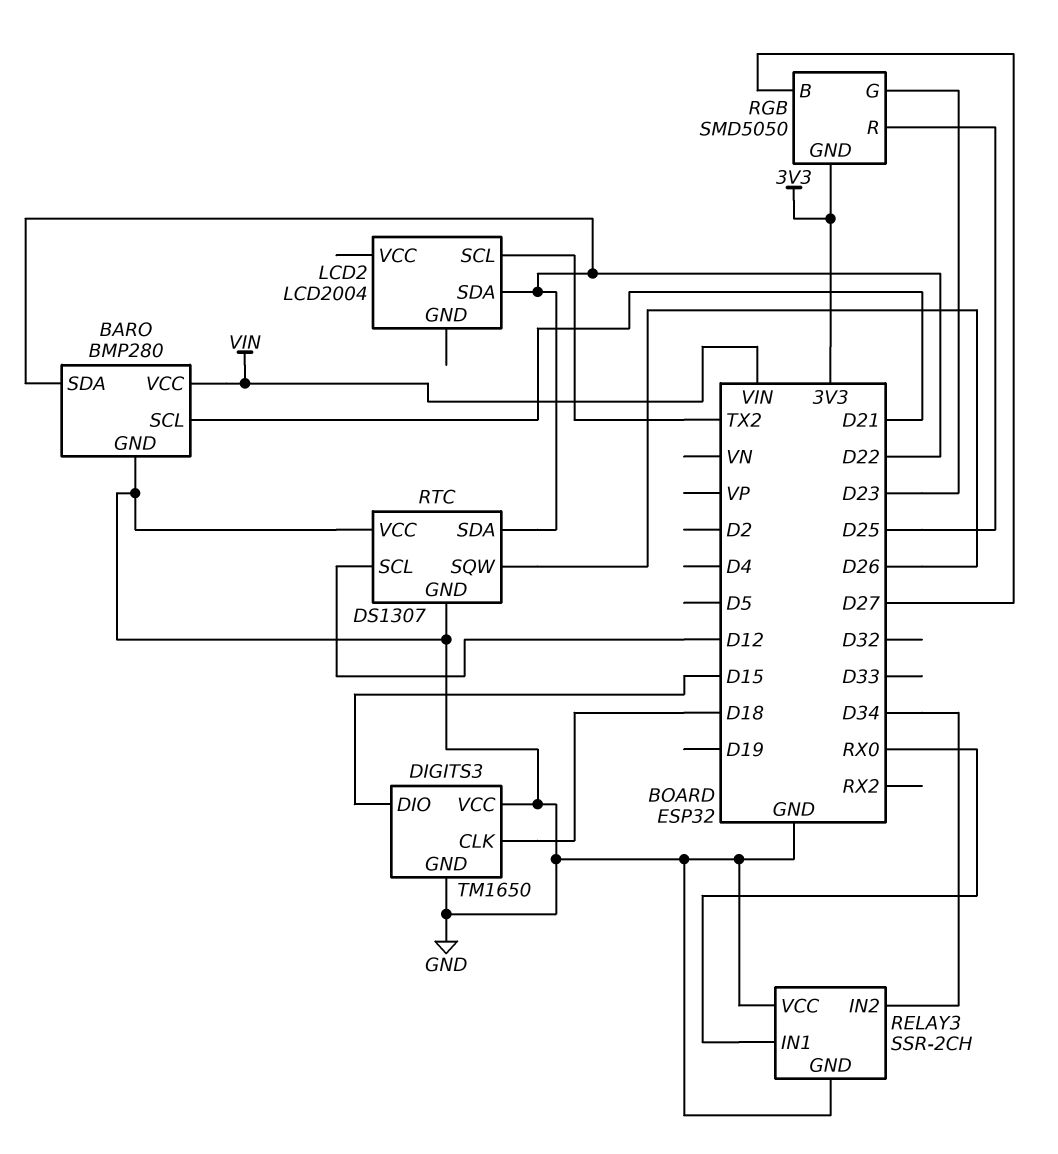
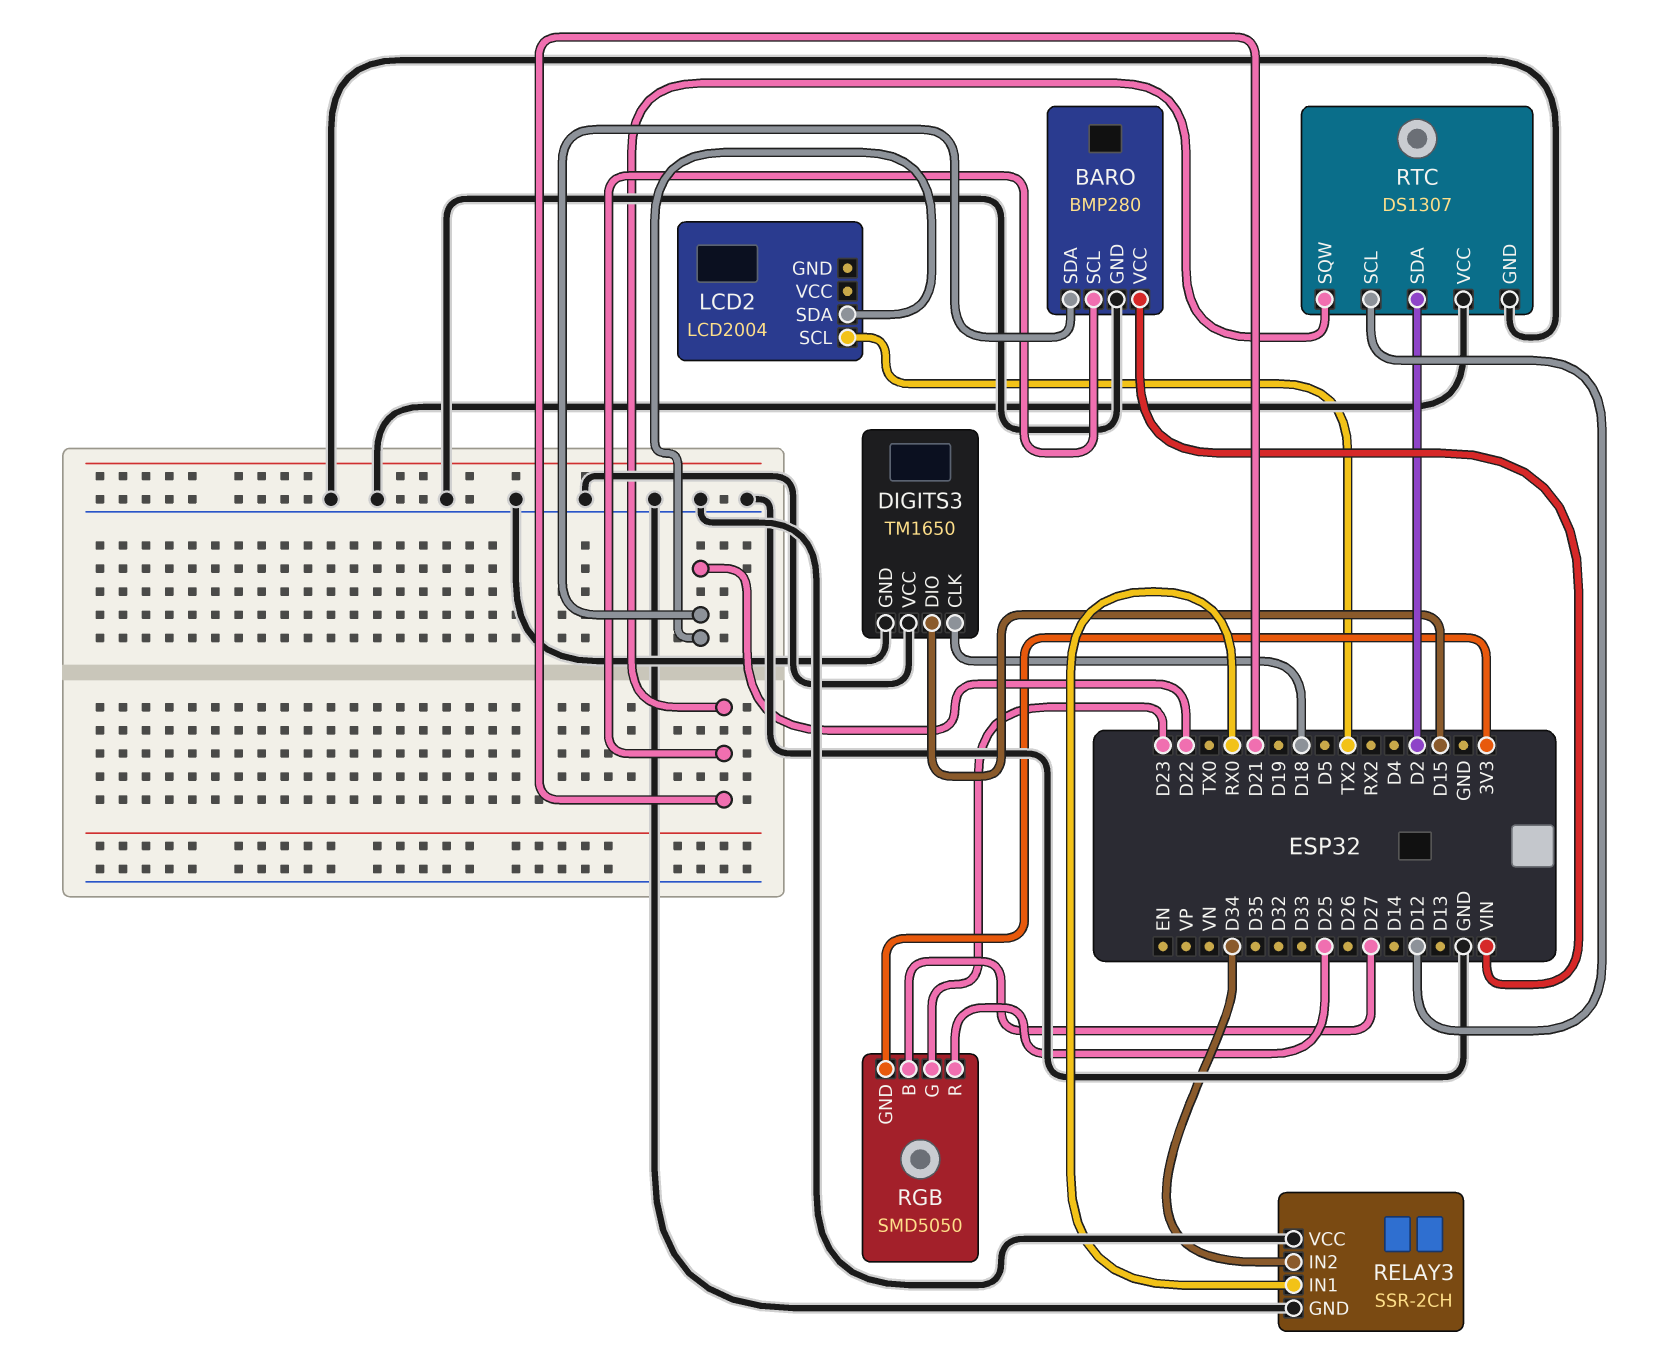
RTC pin SDA: D22 -> D2
RTC pin SQW: D26 -> D21

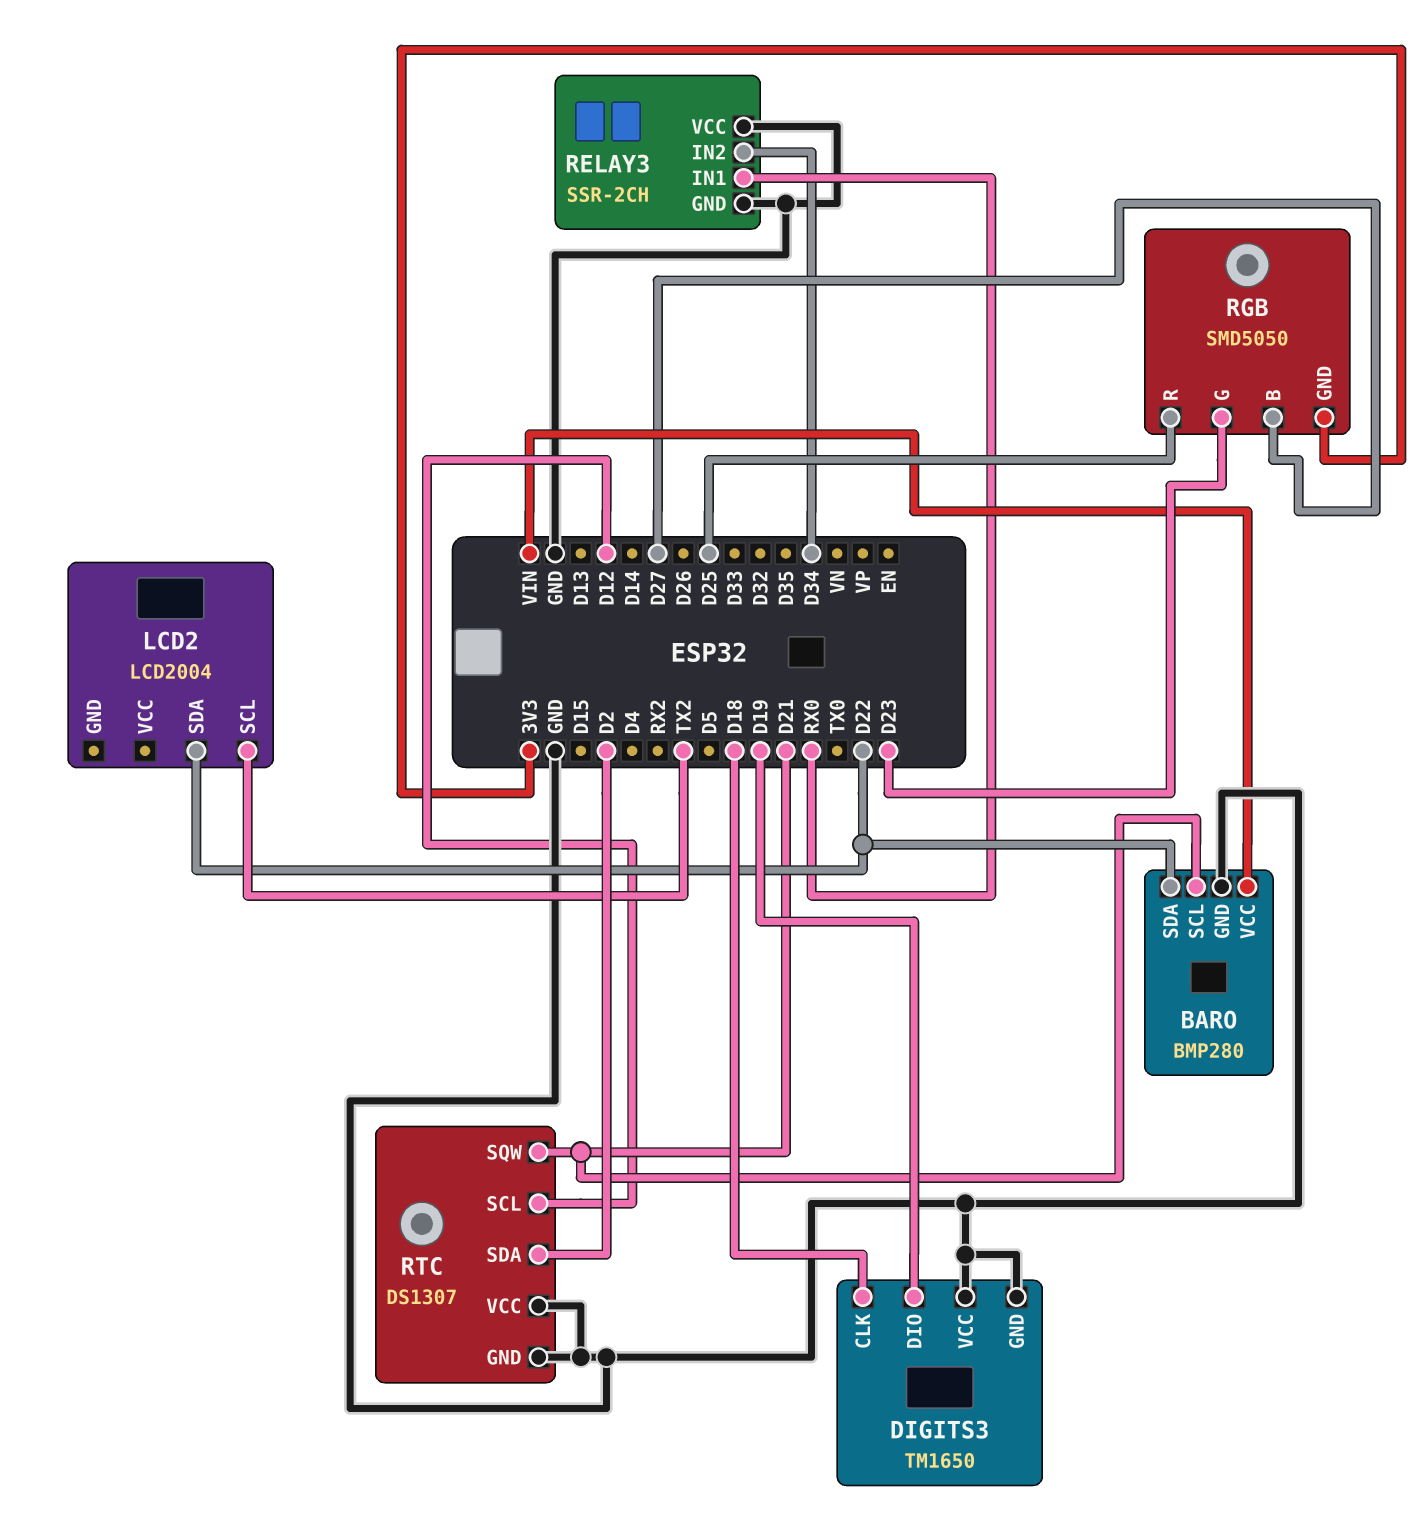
DIGITS3 pin DIO: D15 -> D19

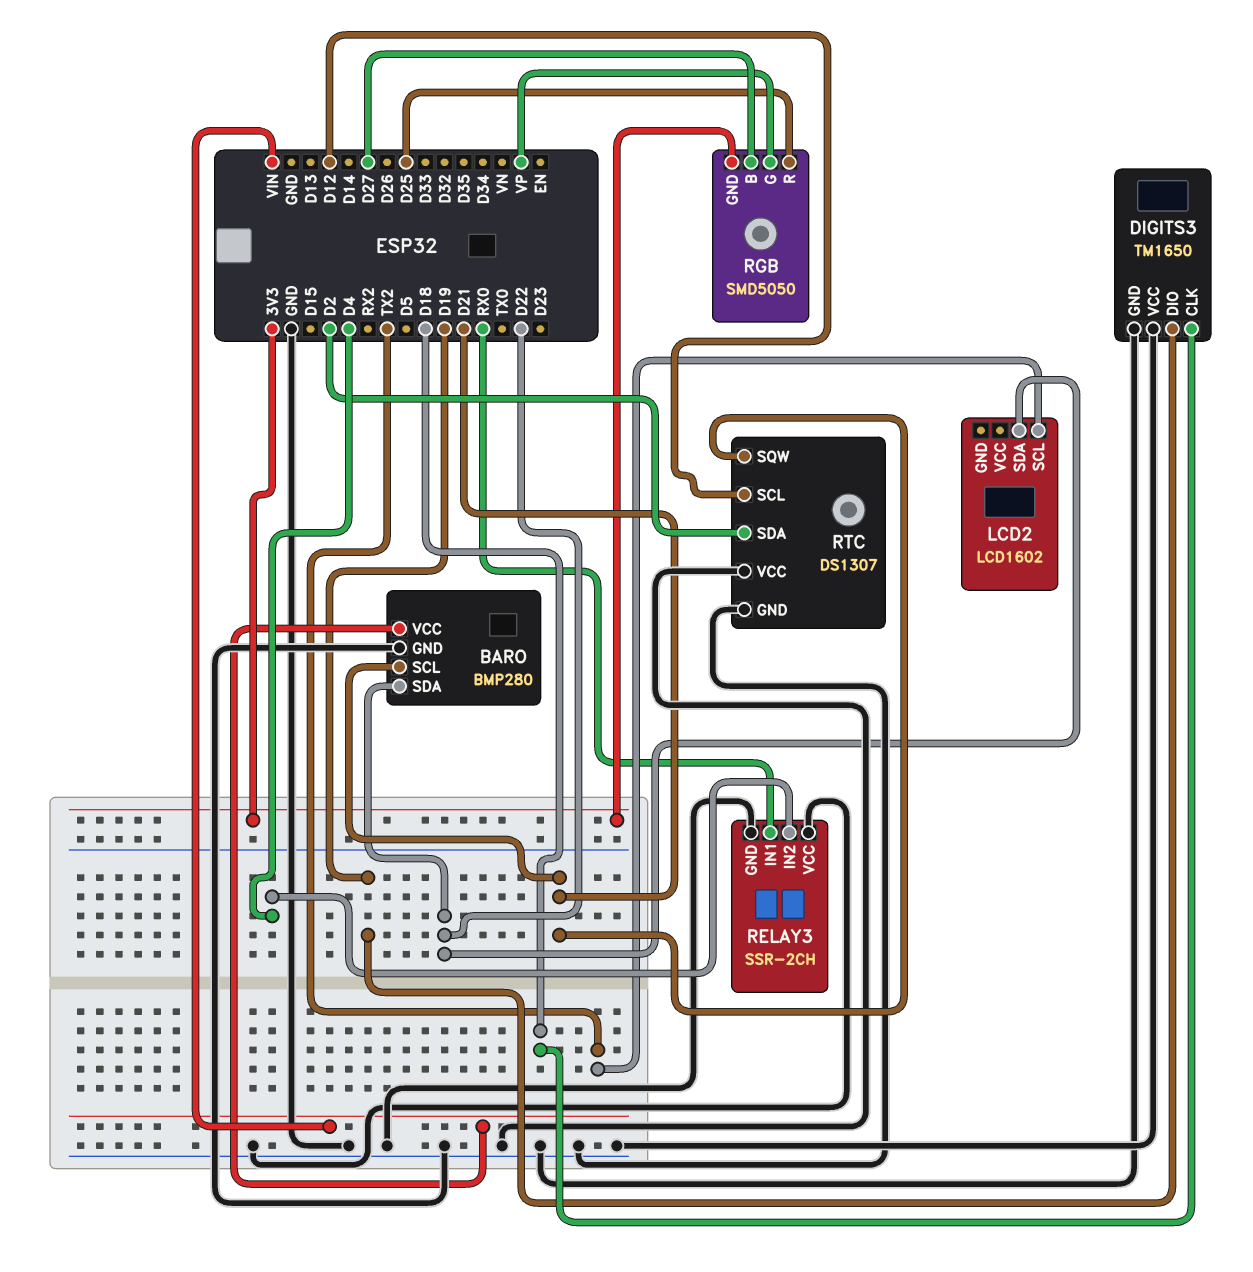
LCD2: LCD2004 -> LCD1602
RELAY3 pin IN2: D34 -> D4
RGB pin G: D23 -> VP

